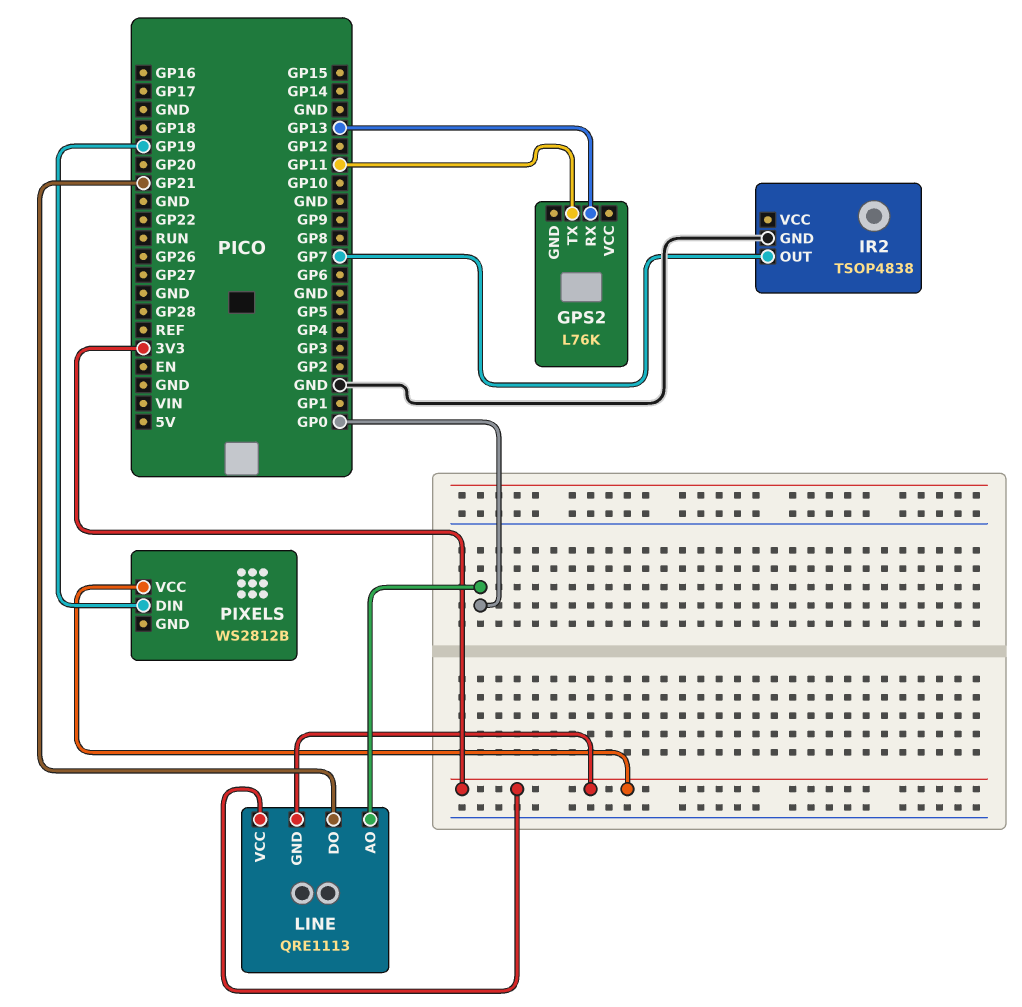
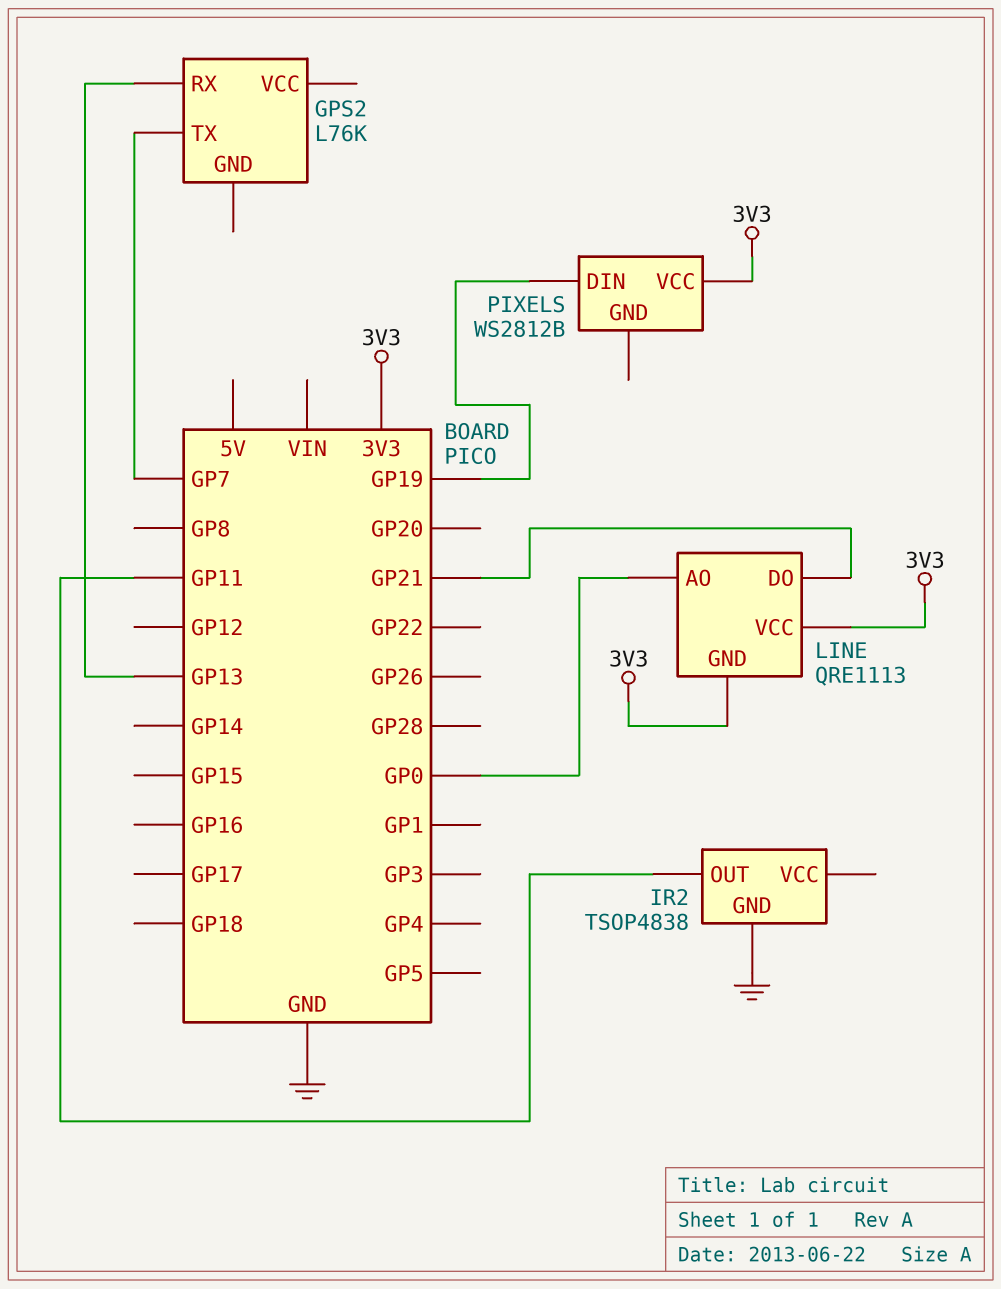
GPS2 pin TX: GP11 -> GP7
IR2 pin OUT: GP7 -> GP11

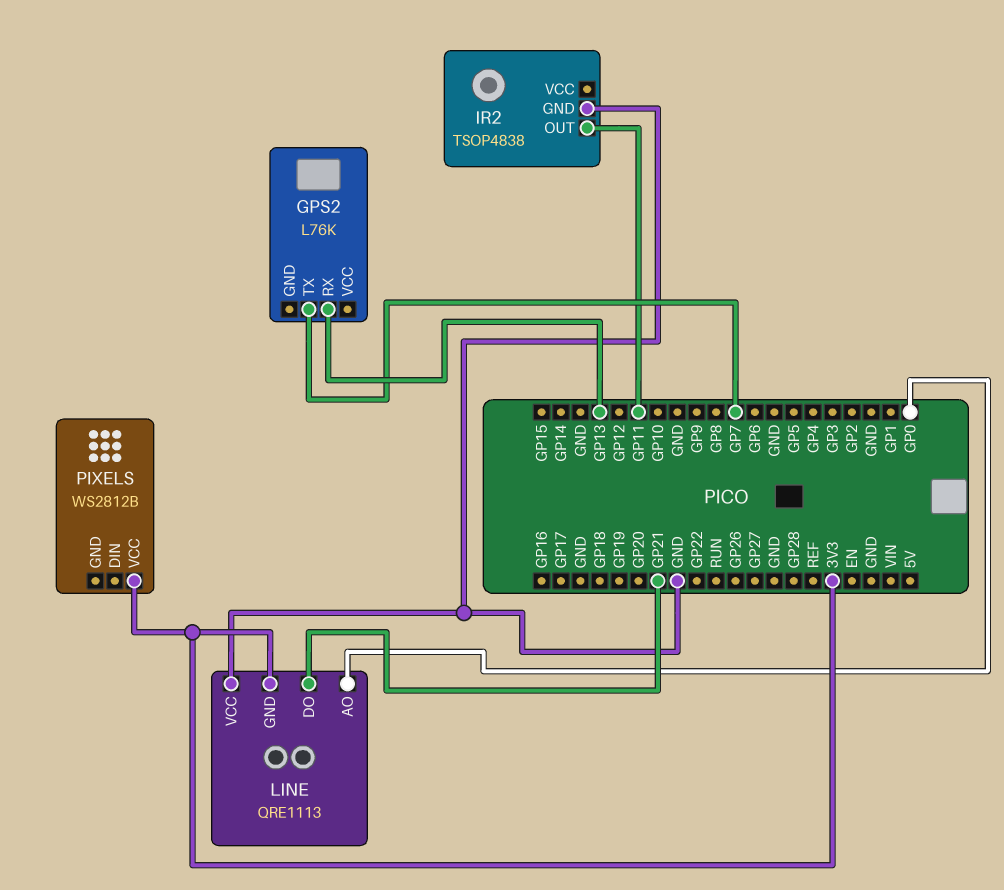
LINE pin VCC: 3V3 -> GND
PIXELS pin DIN: GP19 -> none

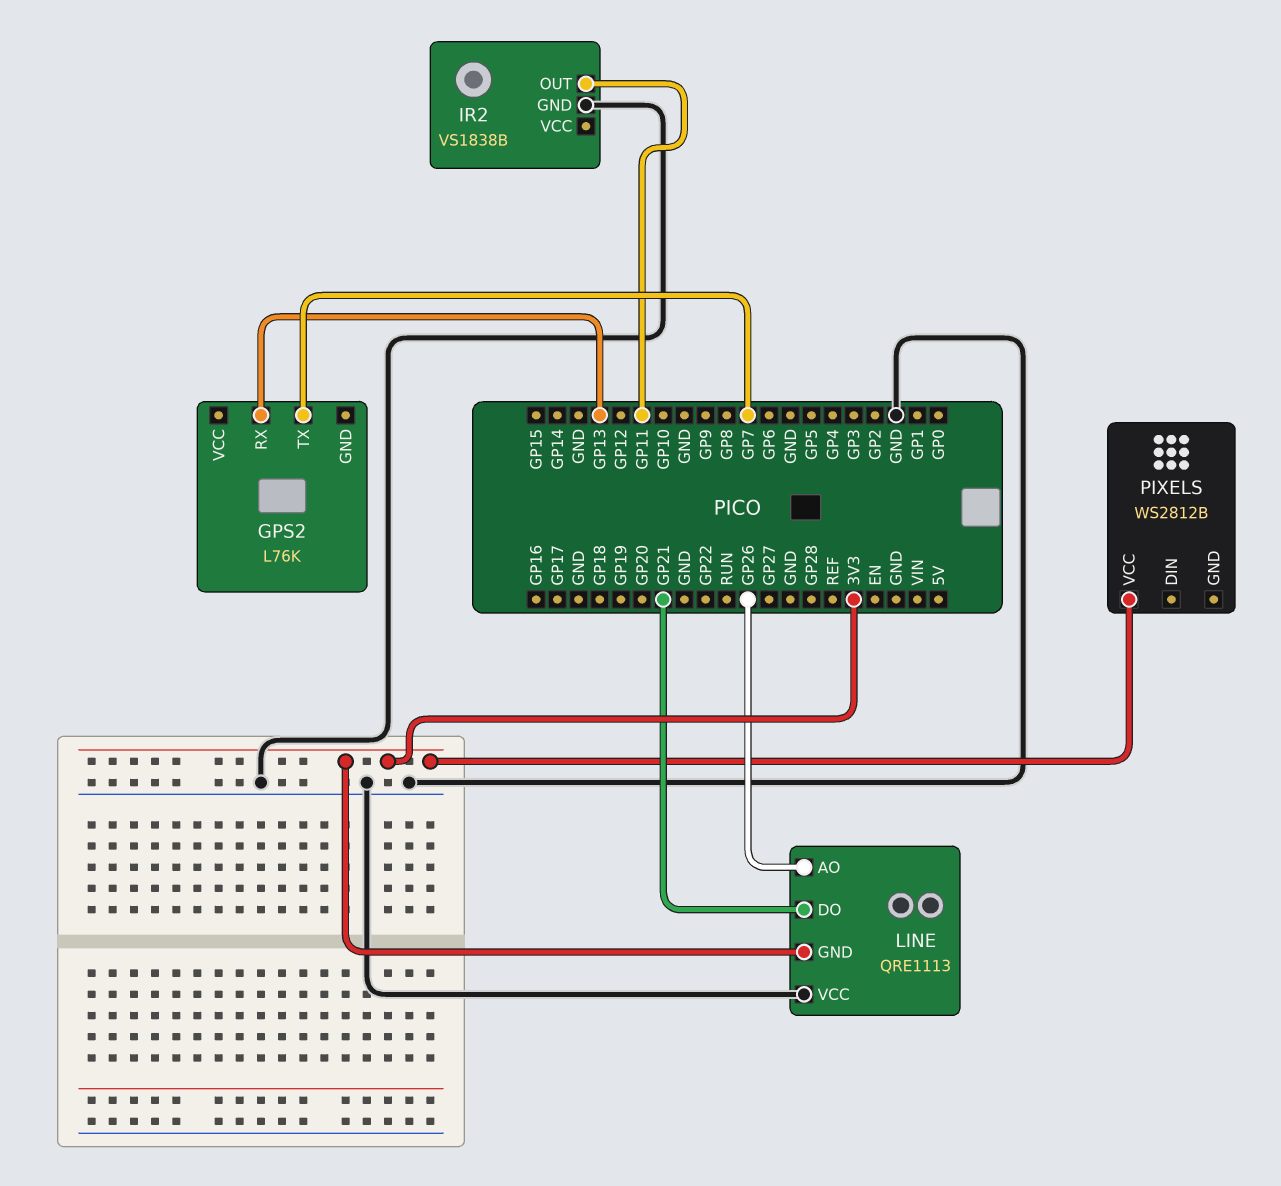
IR2: TSOP4838 -> VS1838B
LINE pin AO: GP0 -> GP26

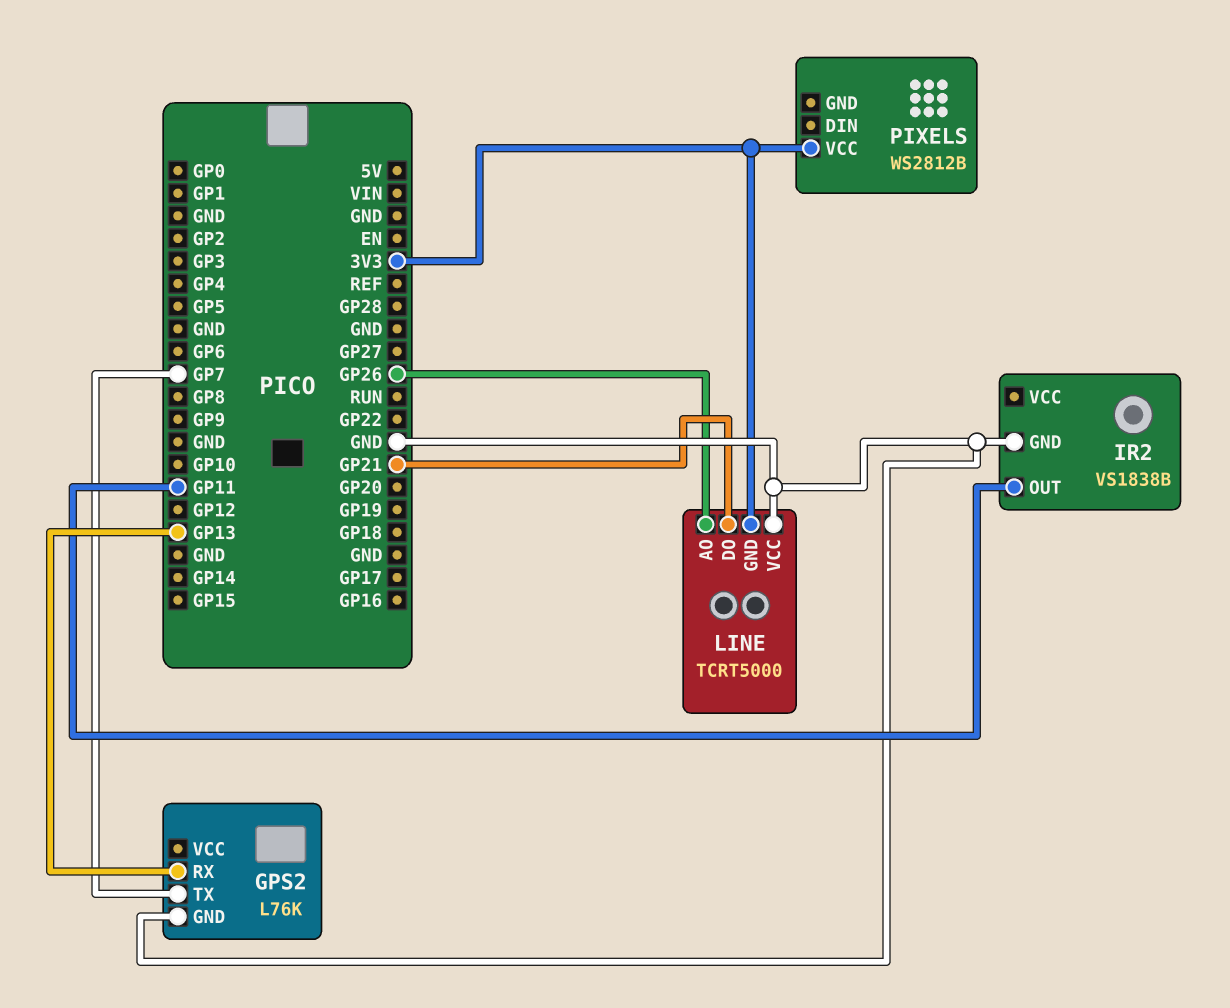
GPS2 pin GND: none -> GND
LINE: QRE1113 -> TCRT5000

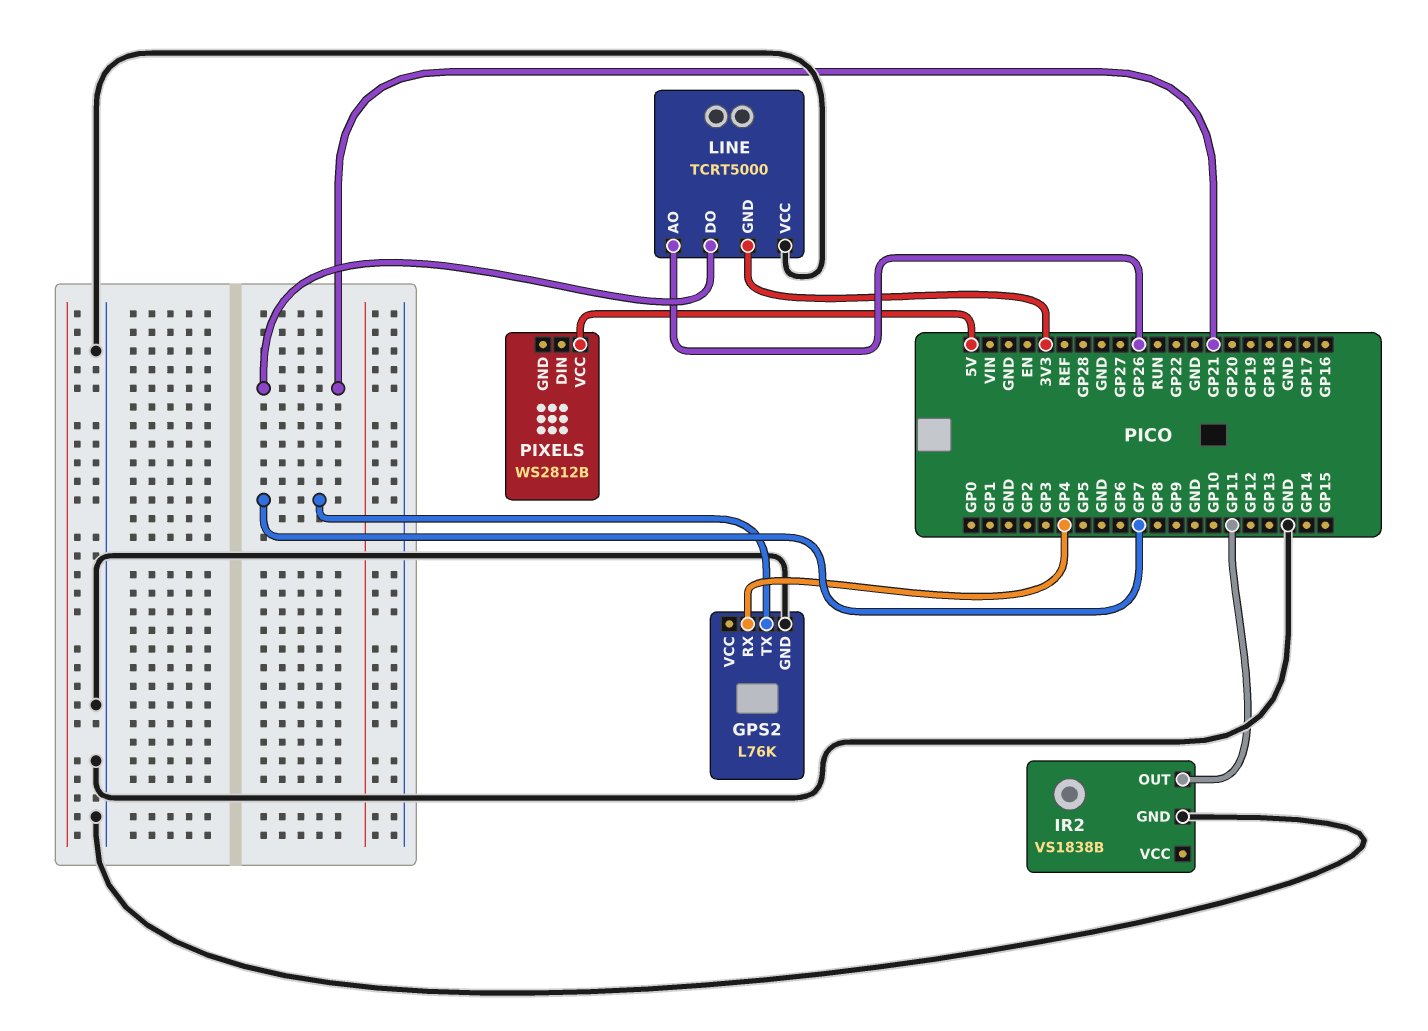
GPS2 pin RX: GP13 -> GP4
PIXELS pin VCC: 3V3 -> 5V

